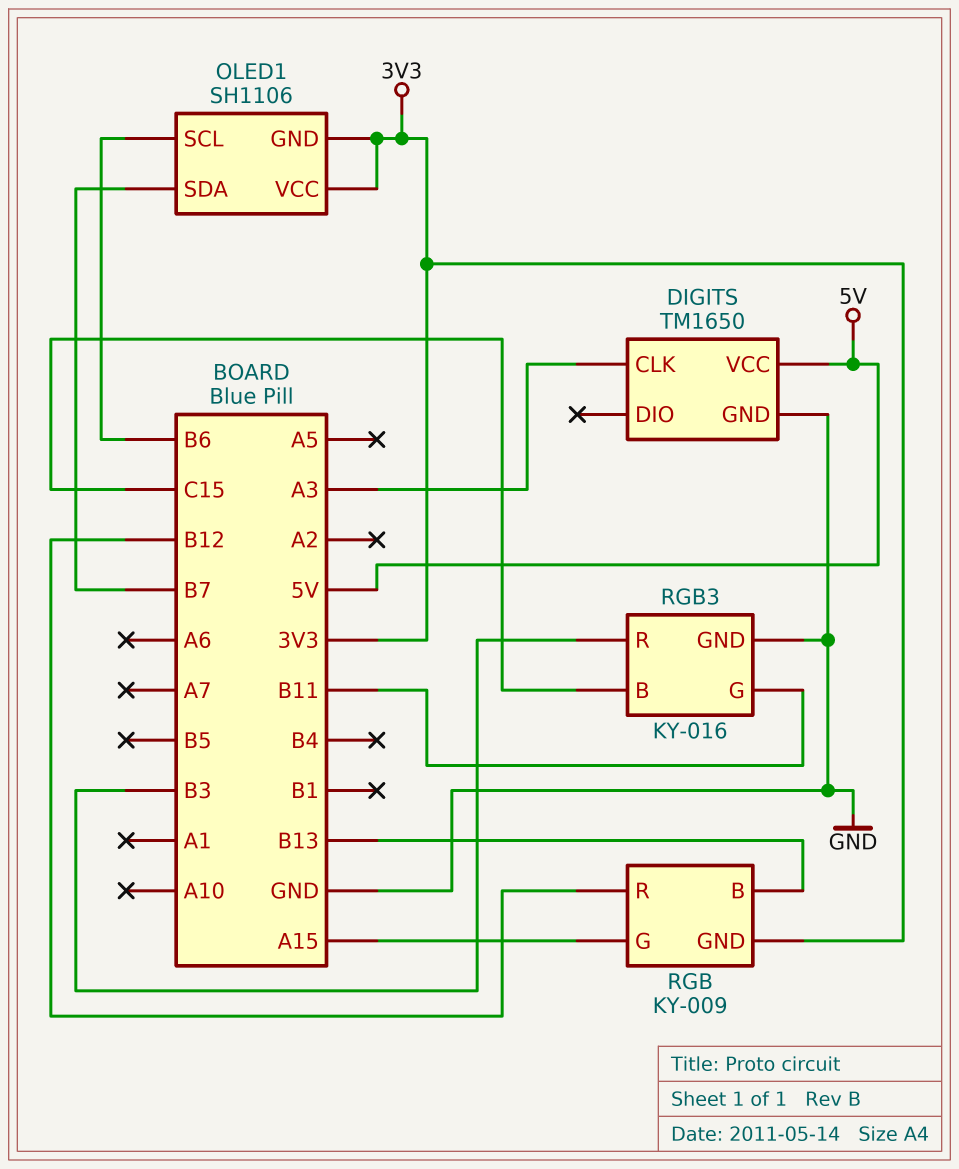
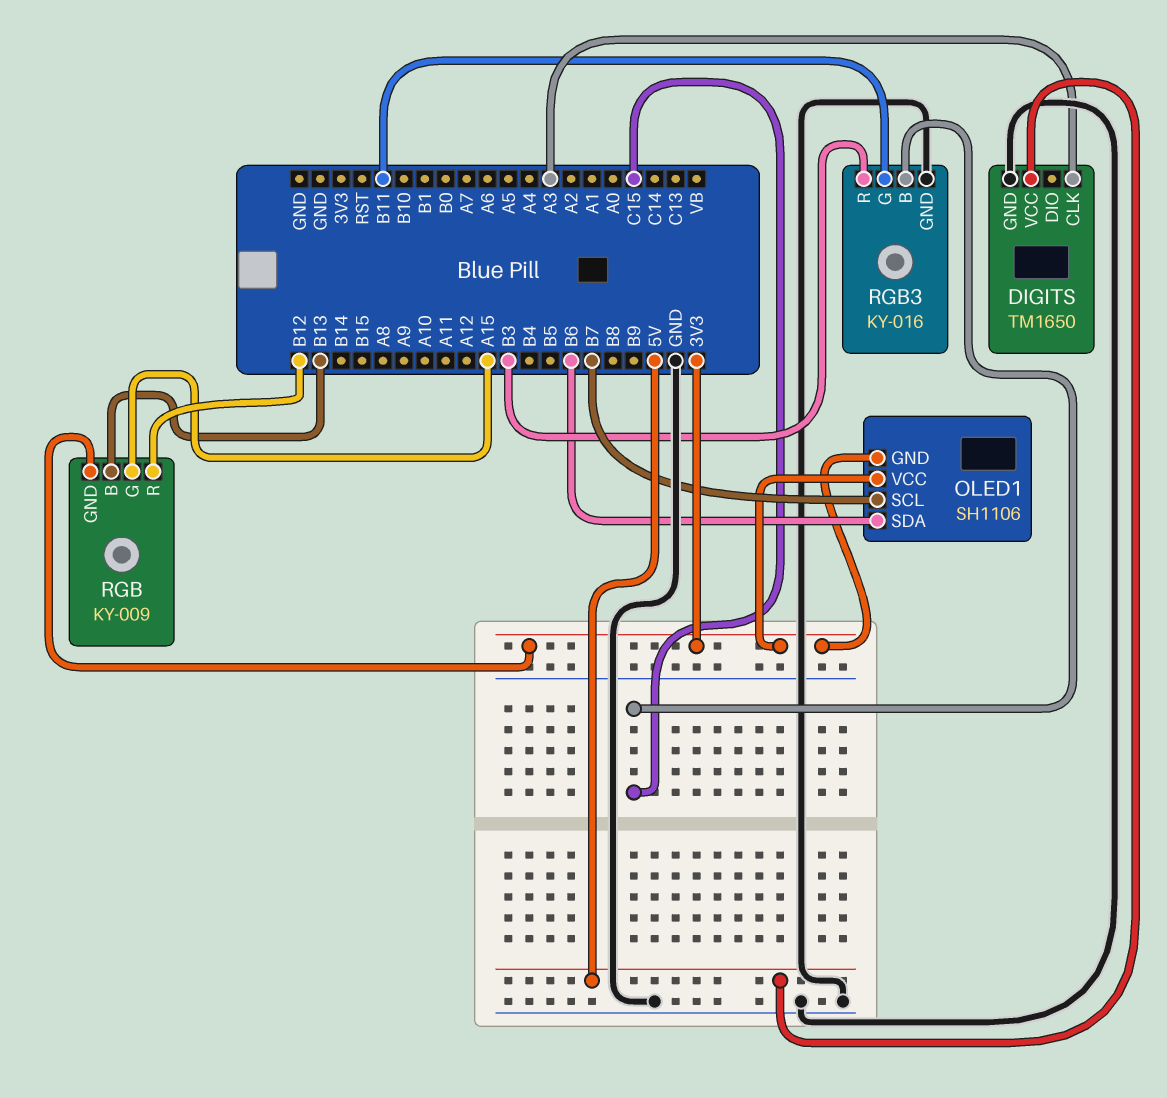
OLED1 pin SCL: B6 -> B7
OLED1 pin SDA: B7 -> B6

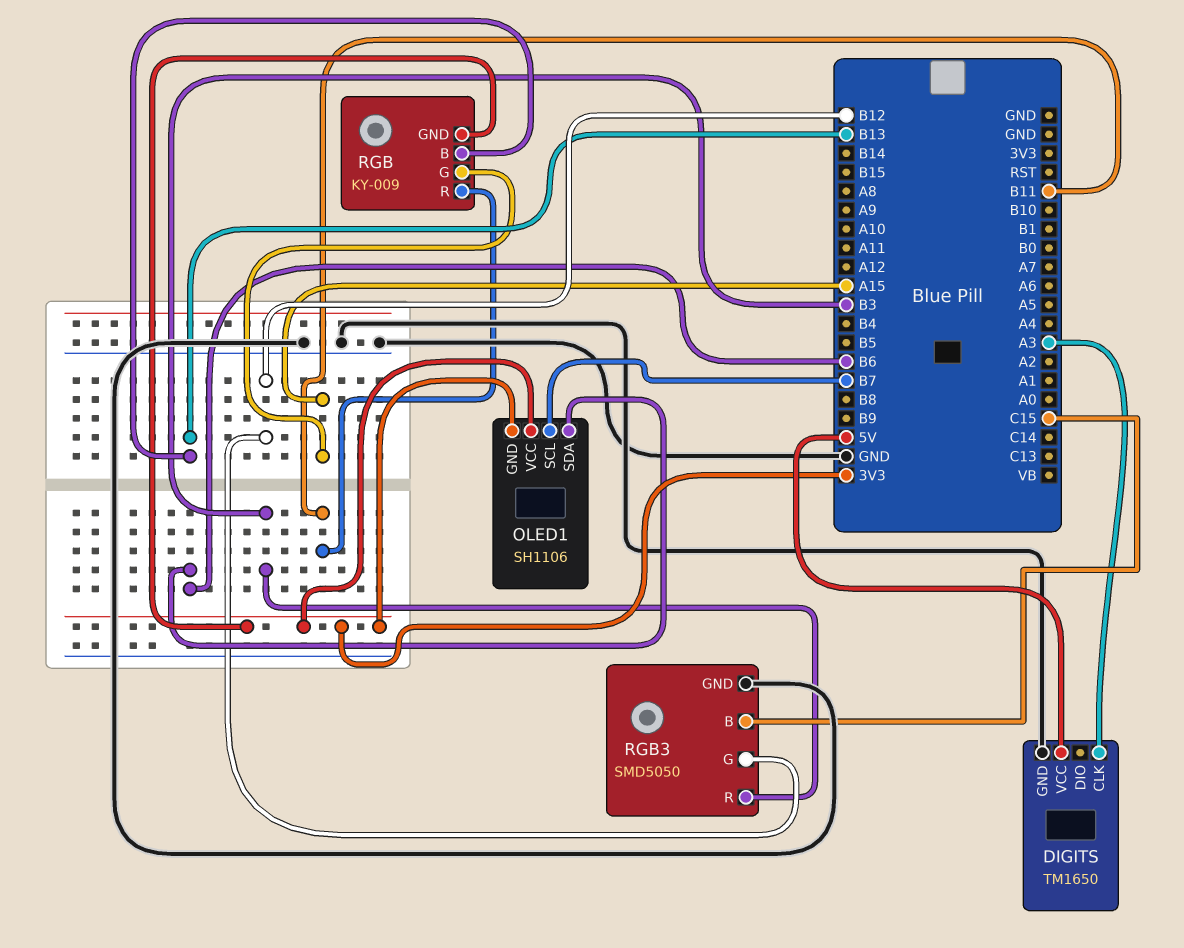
RGB pin R: B12 -> B11
RGB3: KY-016 -> SMD5050
RGB3 pin G: B11 -> B12

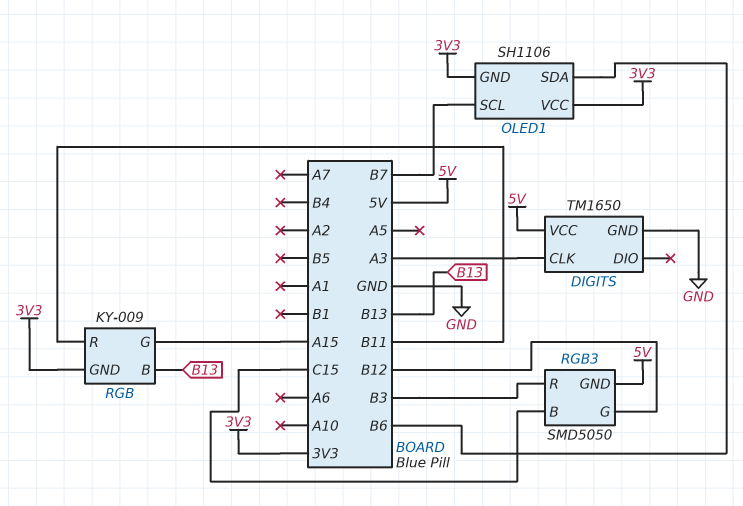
RGB3 pin GND: GND -> 5V

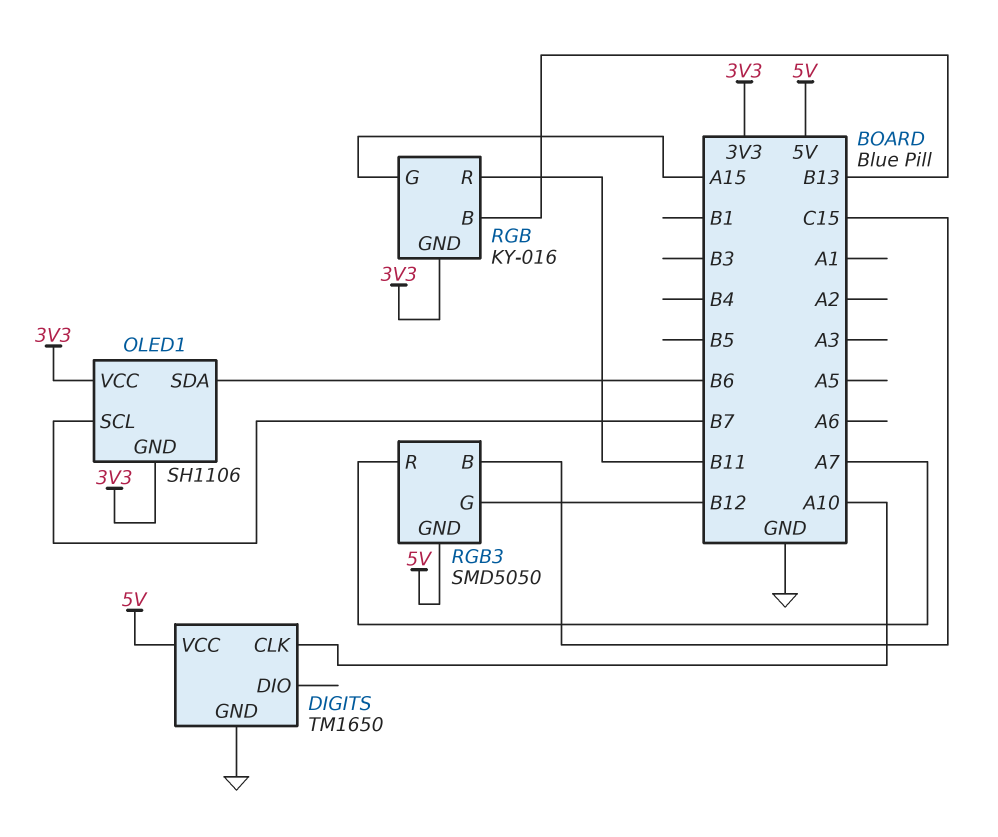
DIGITS pin CLK: A3 -> A10
RGB: KY-009 -> KY-016
RGB3 pin R: B3 -> A7

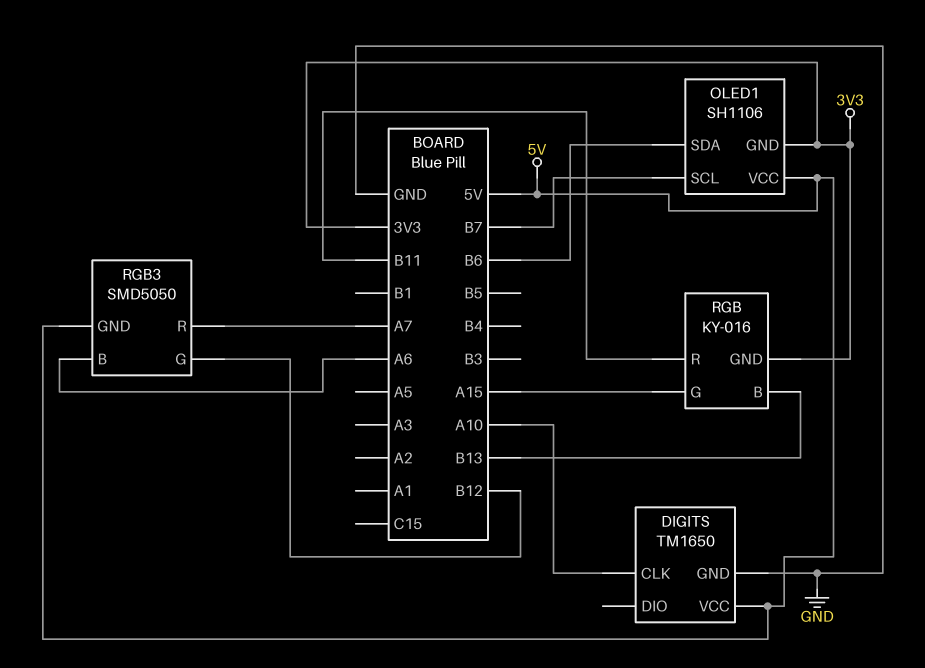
OLED1 pin VCC: 3V3 -> 5V
RGB3 pin B: C15 -> A6

